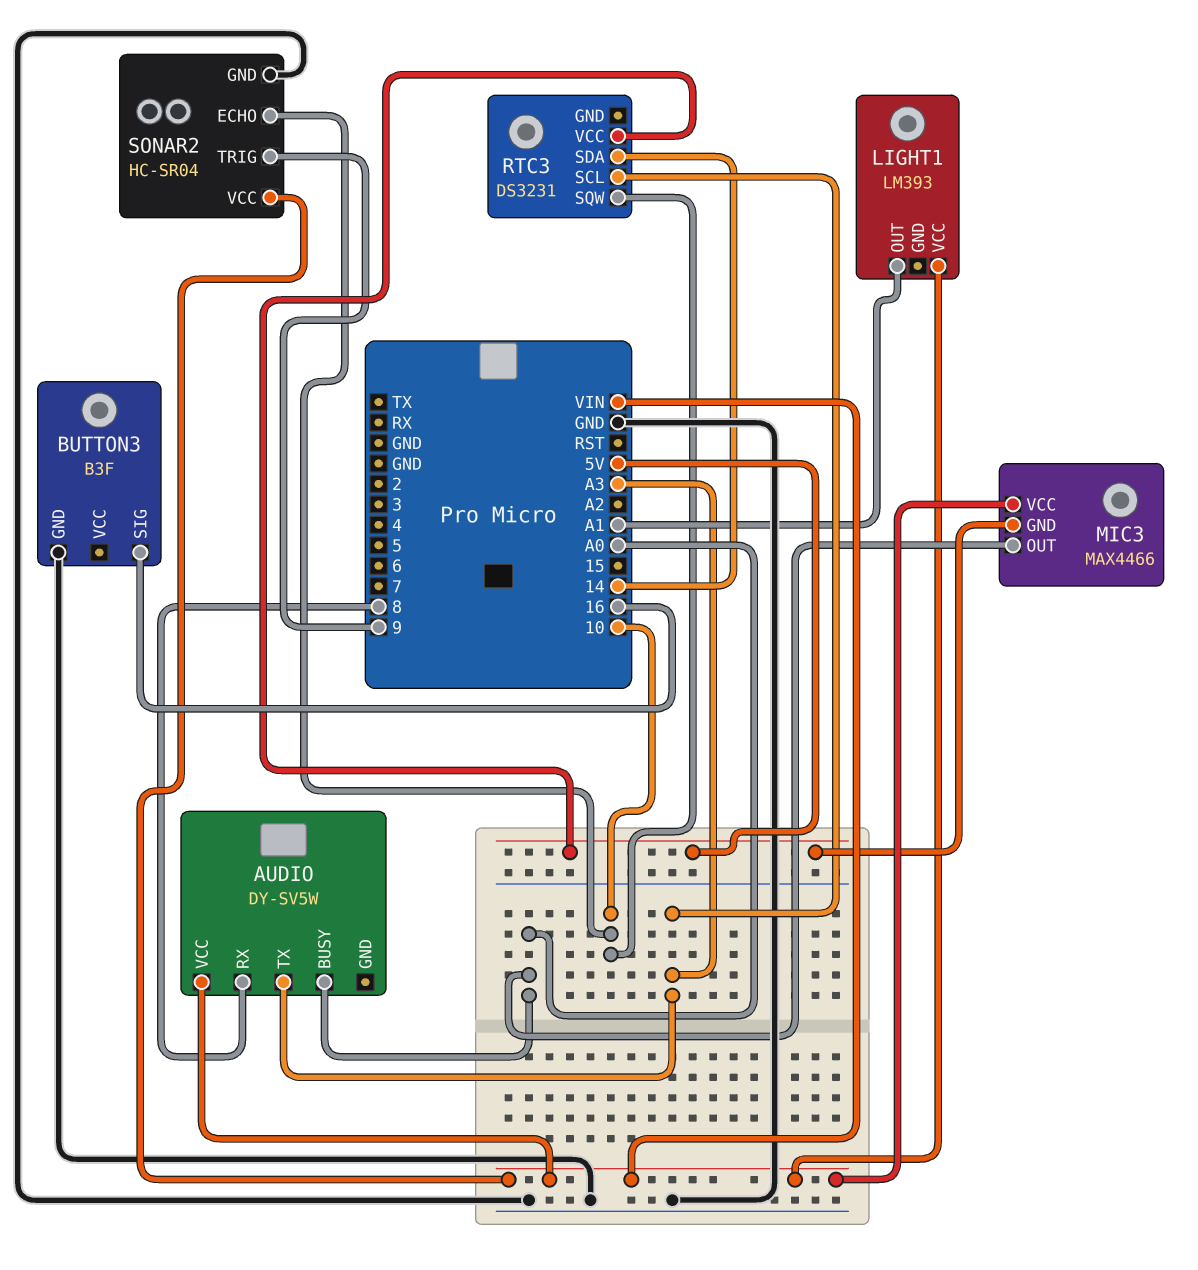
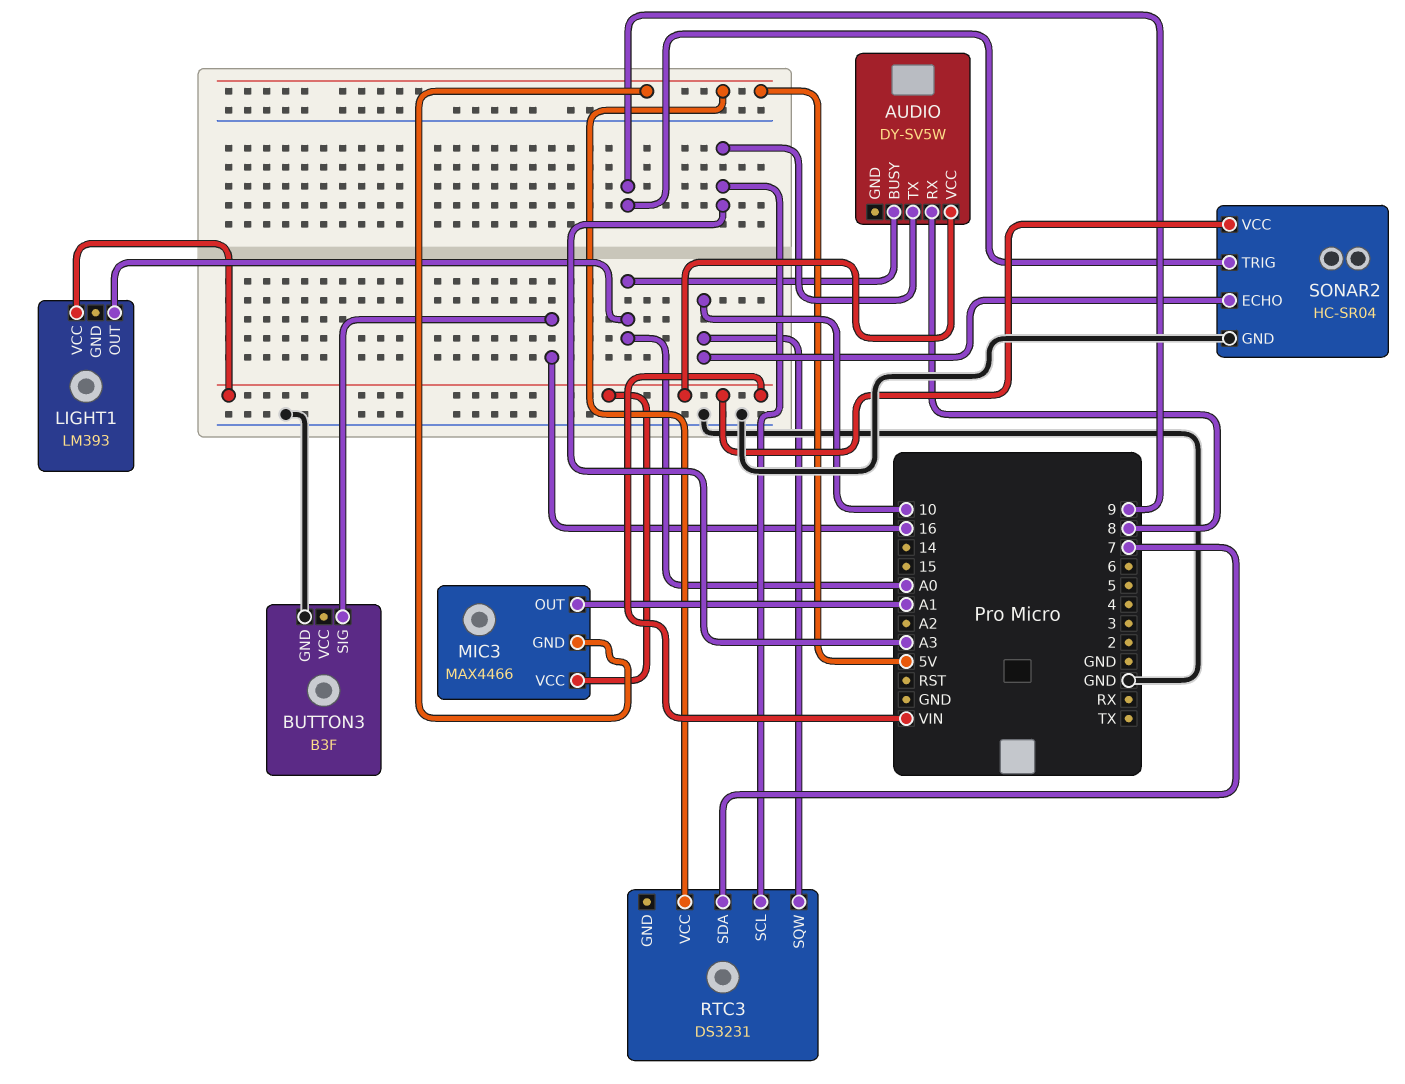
LIGHT1 pin OUT: A1 -> A0
MIC3 pin OUT: A0 -> A1
RTC3 pin SDA: 14 -> 7

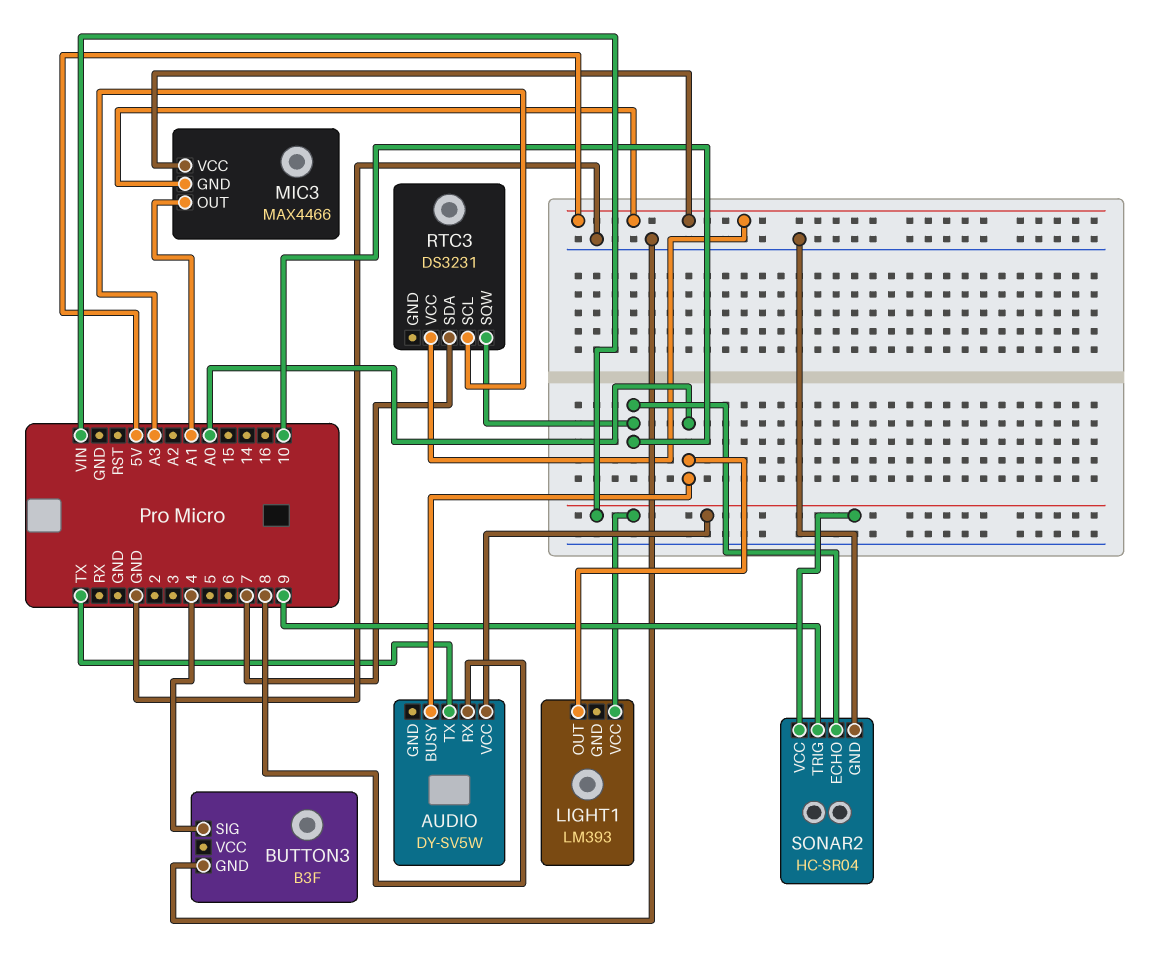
AUDIO pin TX: A3 -> TX
BUTTON3 pin SIG: 16 -> 4
MIC3 pin VCC: VIN -> 5V

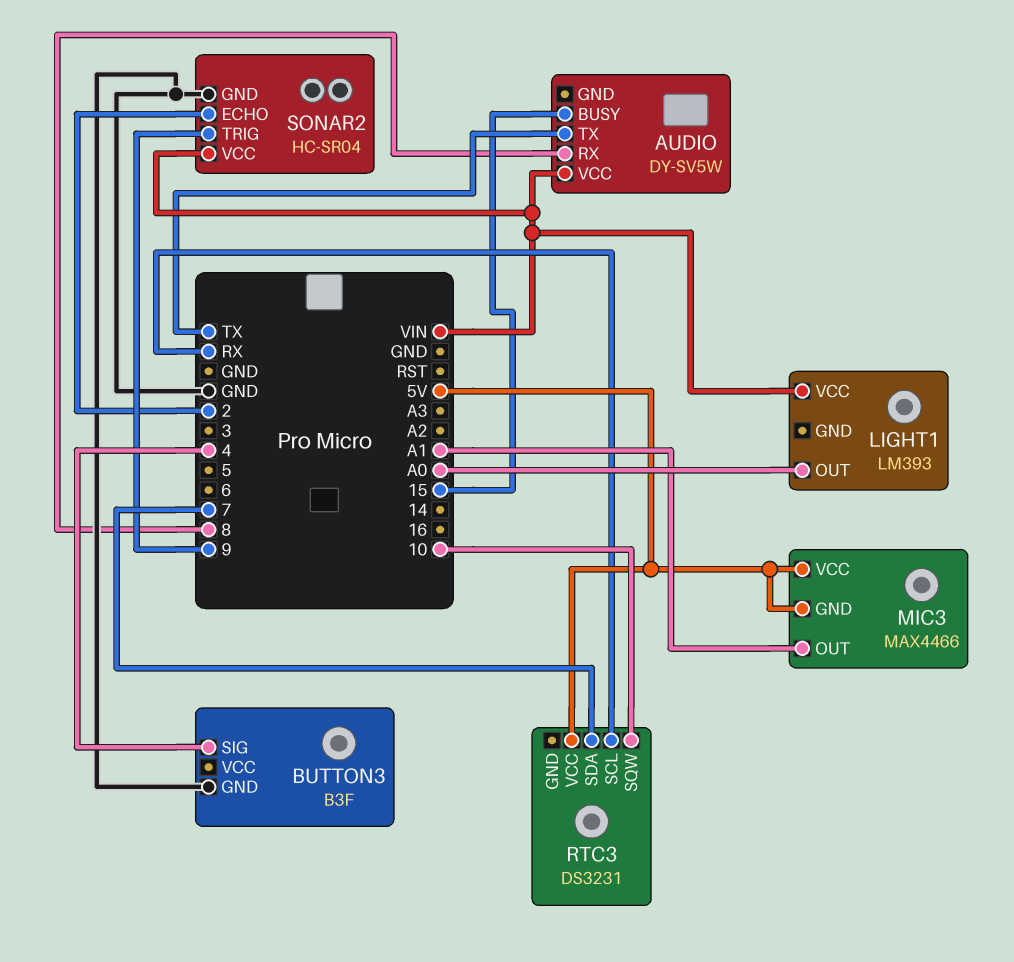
AUDIO pin BUSY: A0 -> 15
RTC3 pin SCL: A3 -> RX
SONAR2 pin ECHO: 10 -> 2

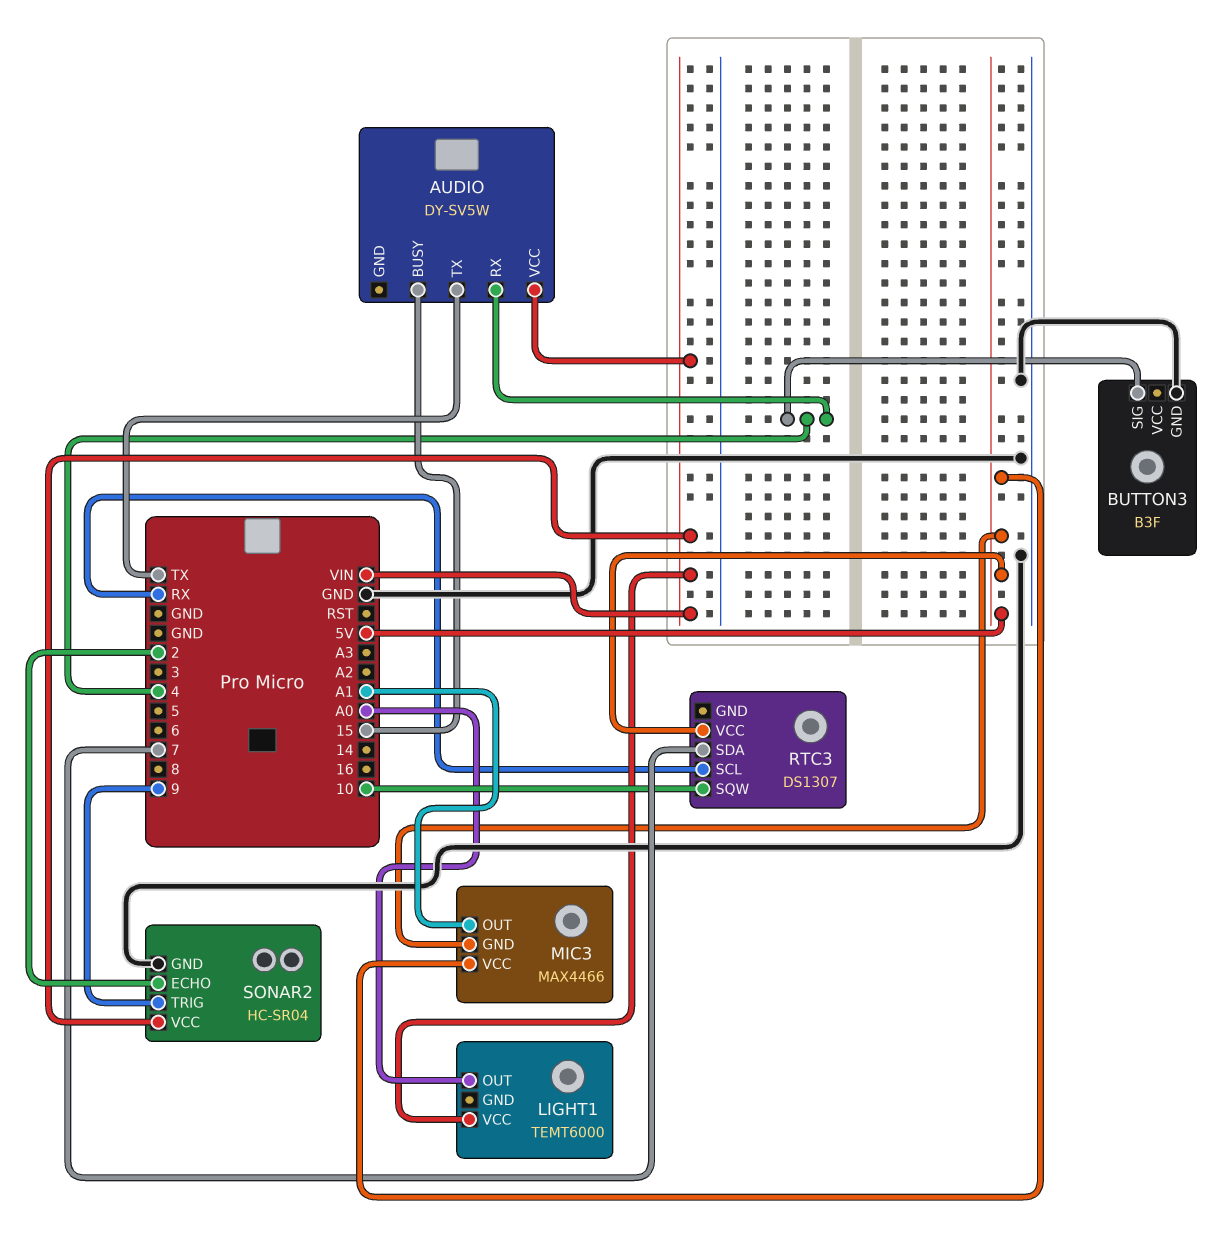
AUDIO pin RX: 8 -> 4
LIGHT1: LM393 -> TEMT6000
RTC3: DS3231 -> DS1307

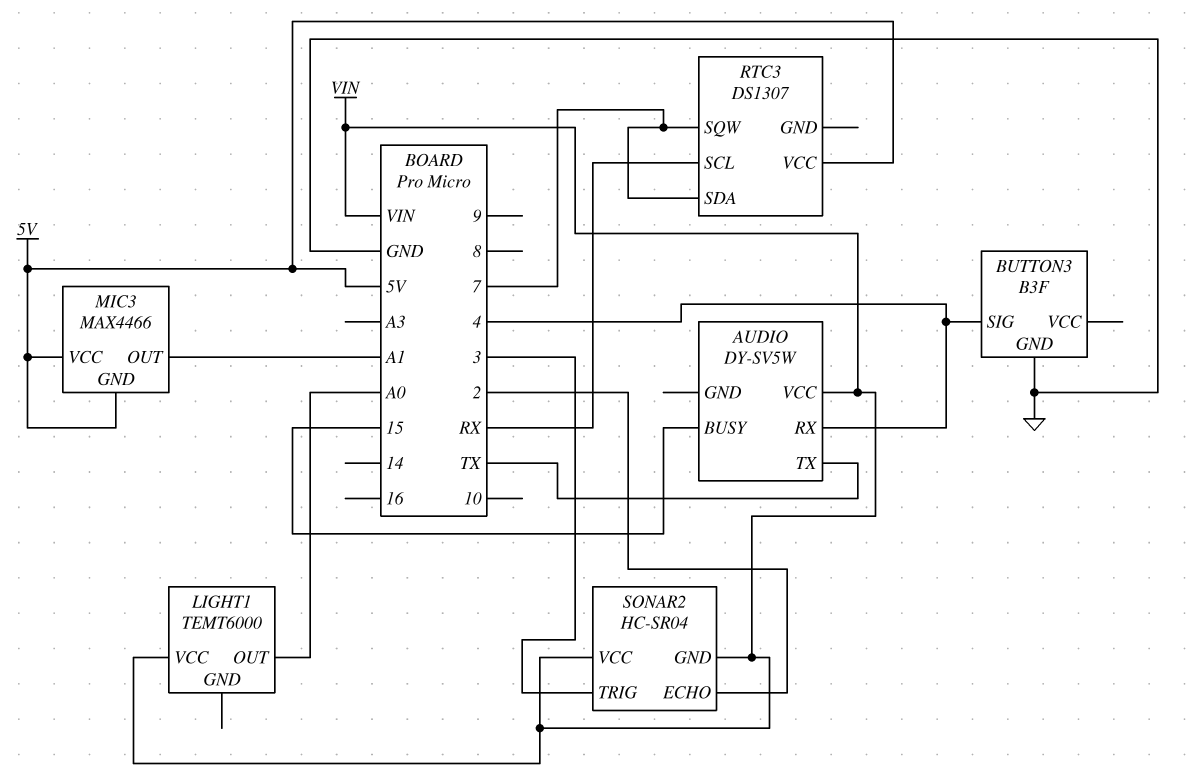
RTC3 pin SQW: 10 -> 7
SONAR2 pin GND: GND -> VIN
SONAR2 pin TRIG: 9 -> 3

